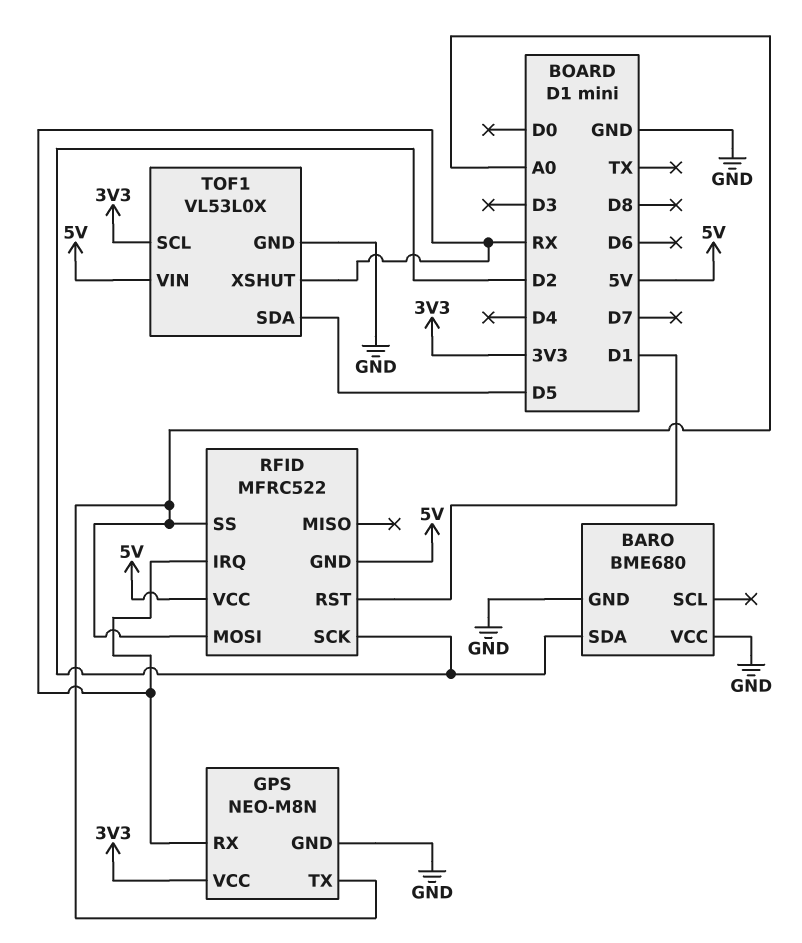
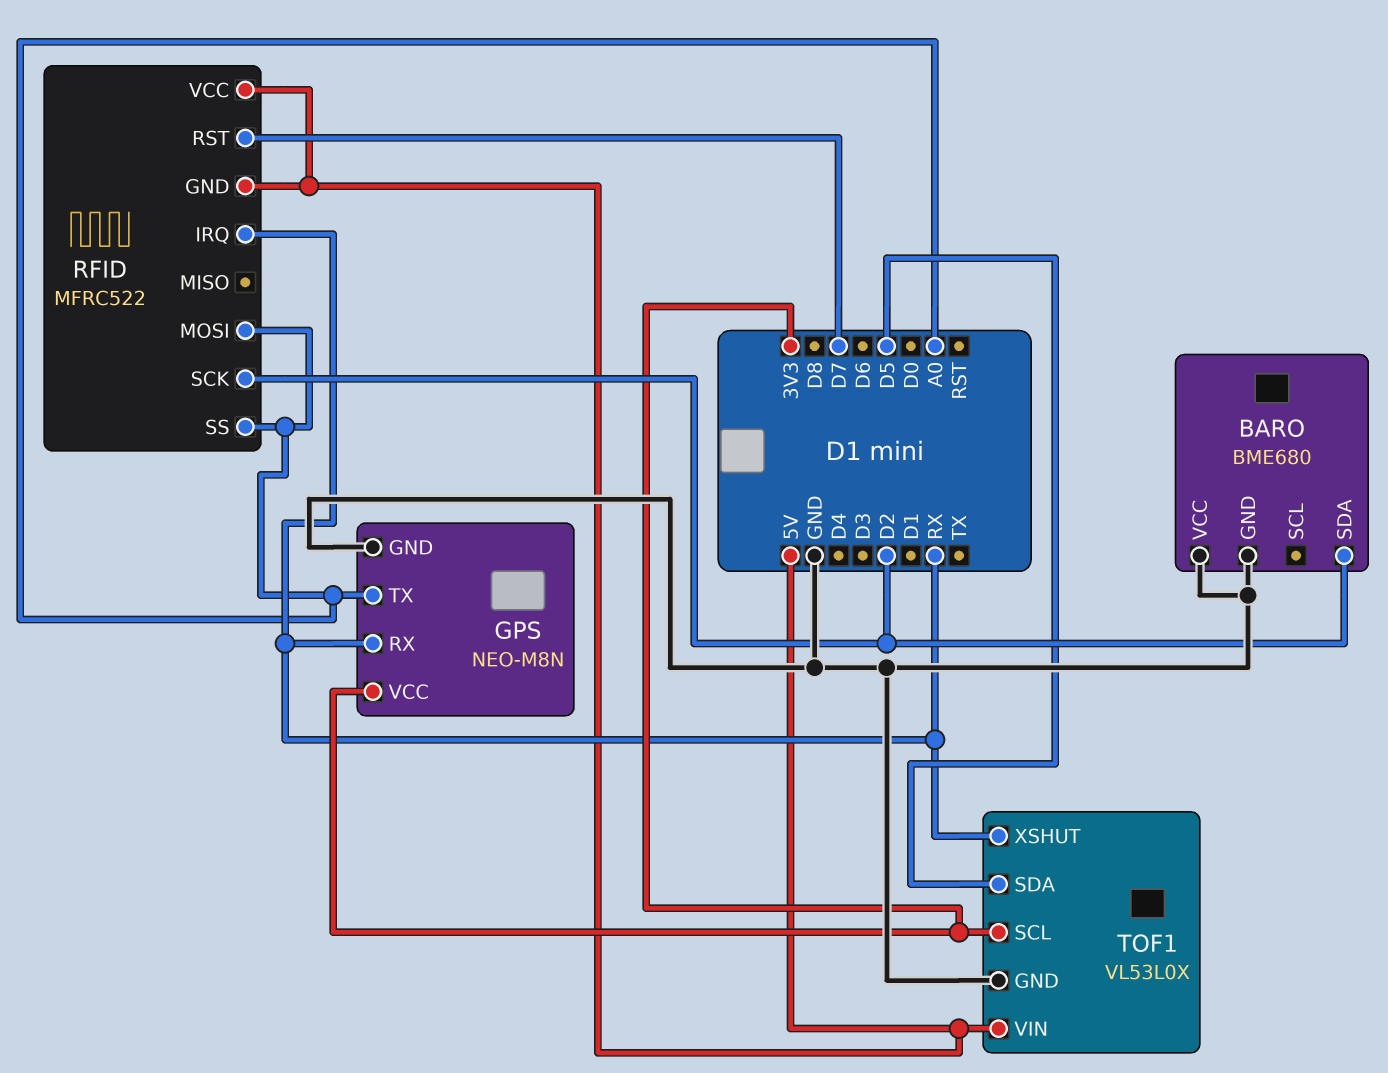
RFID pin RST: D1 -> D7

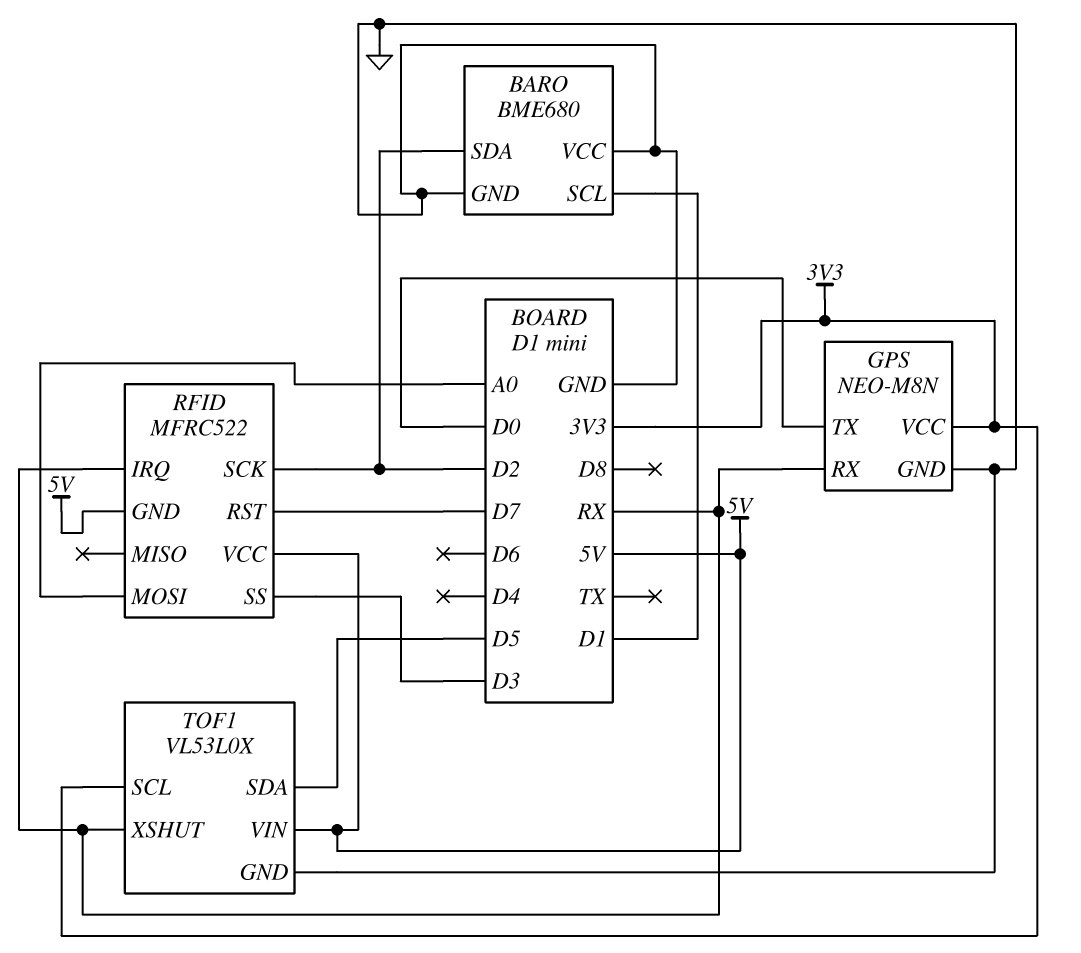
BARO pin SCL: none -> D1
GPS pin TX: A0 -> D0
RFID pin SS: A0 -> D3

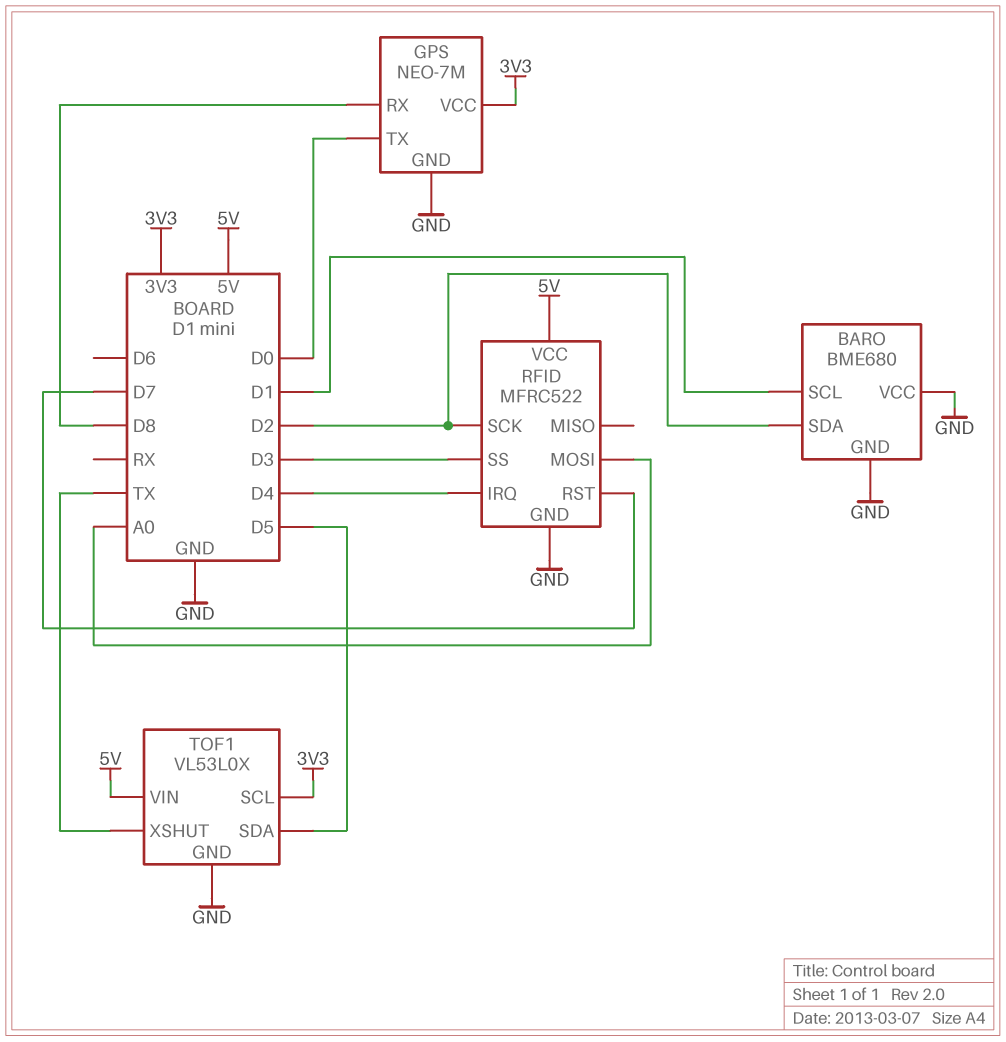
GPS: NEO-M8N -> NEO-7M
GPS pin RX: RX -> D8
RFID pin GND: 5V -> GND
RFID pin IRQ: RX -> D4
TOF1 pin XSHUT: RX -> TX

